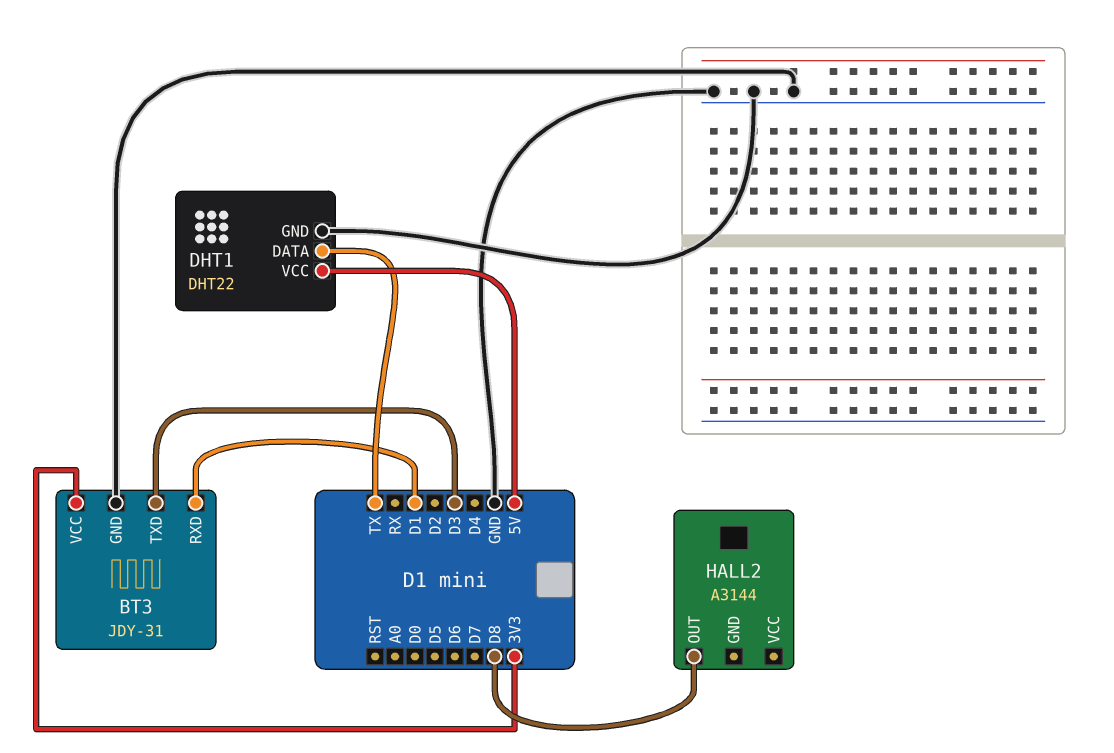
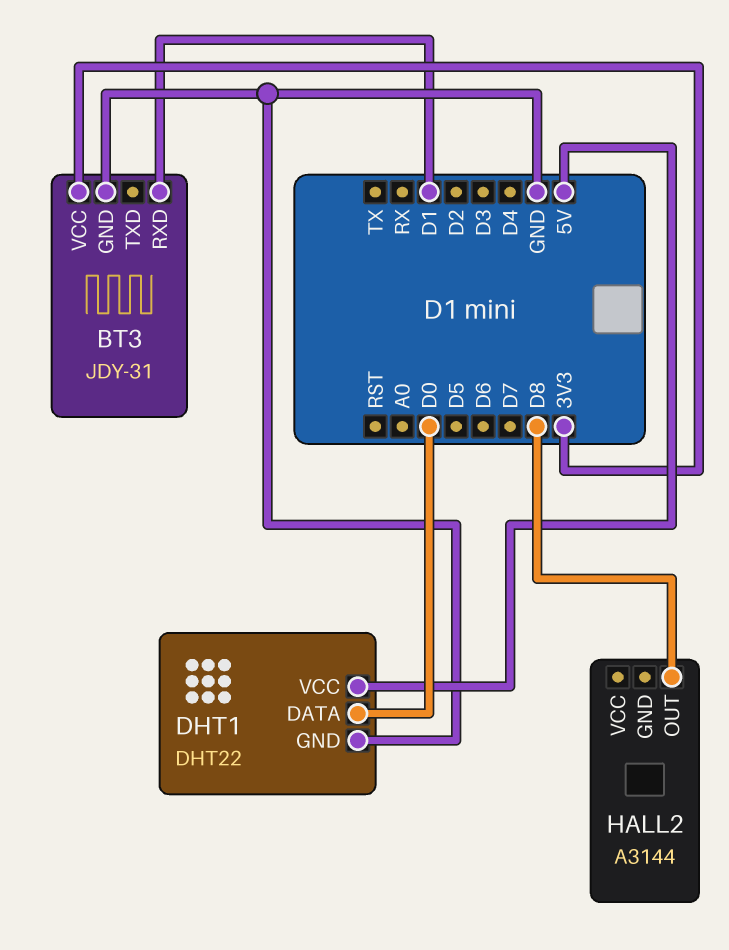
BT3 pin TXD: D3 -> none
DHT1 pin DATA: TX -> D0

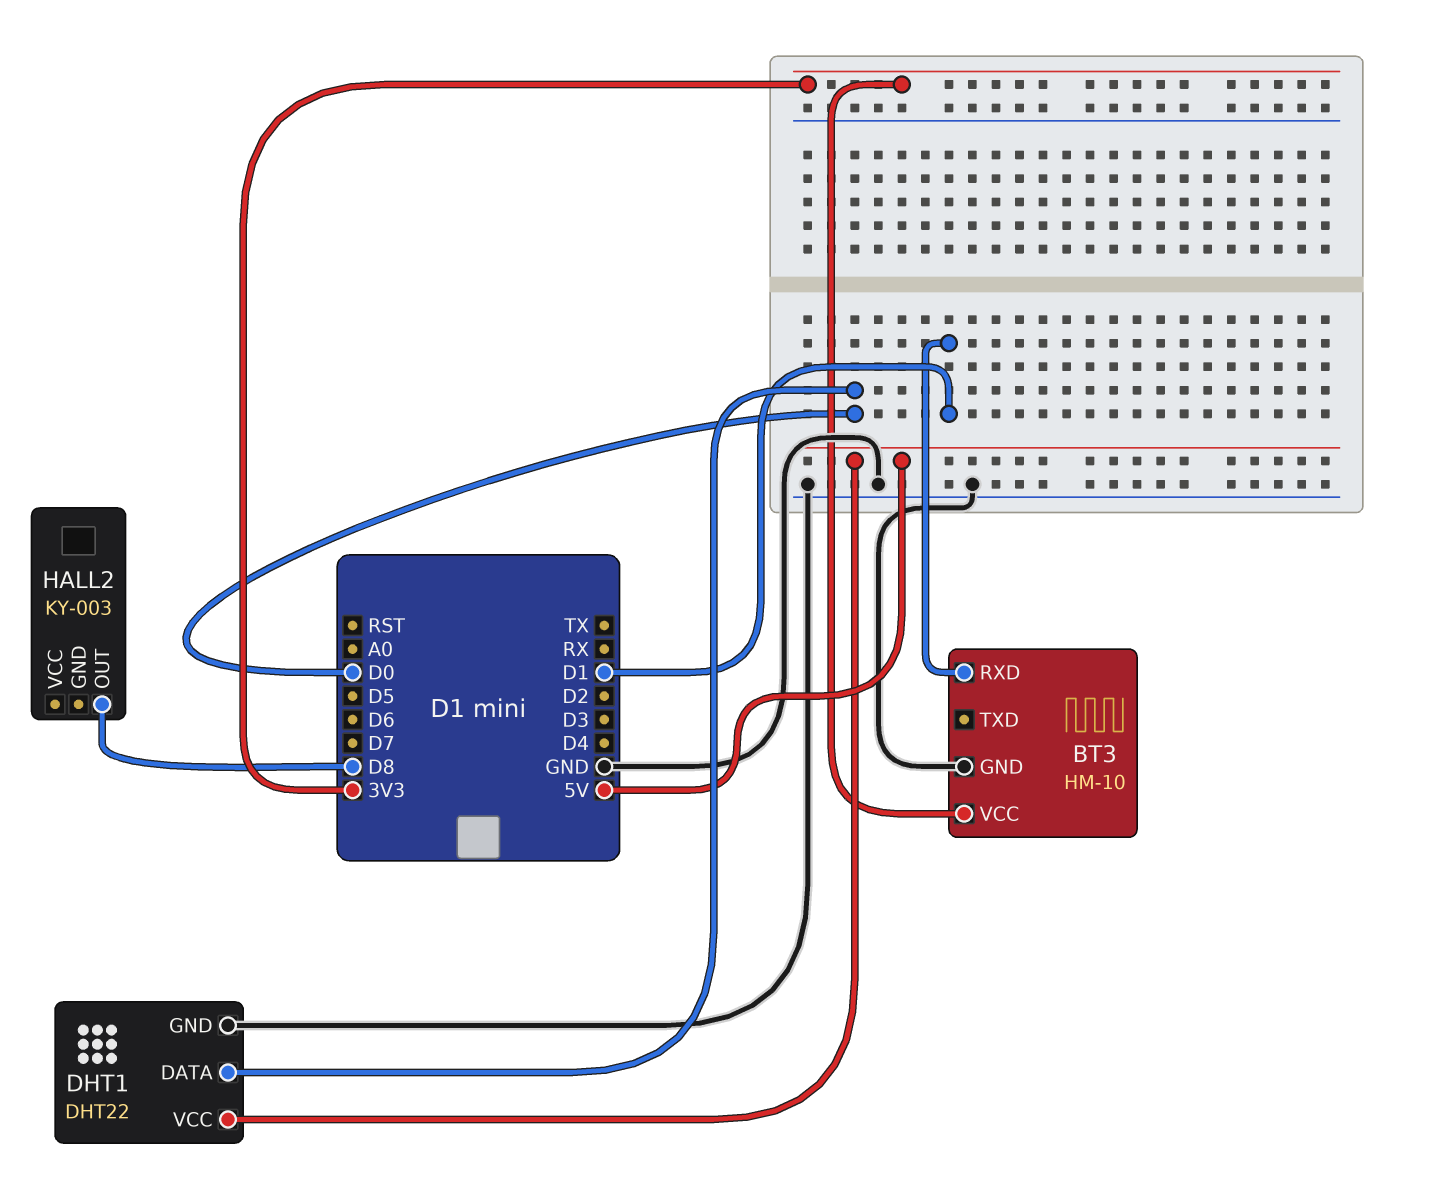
BT3: JDY-31 -> HM-10
HALL2: A3144 -> KY-003

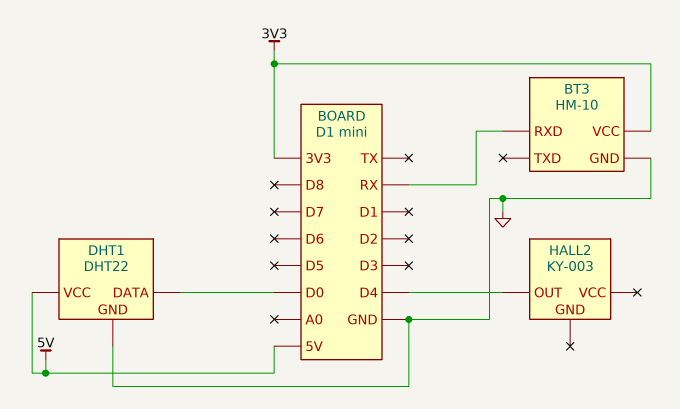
BT3 pin RXD: D1 -> RX
HALL2 pin OUT: D8 -> D4

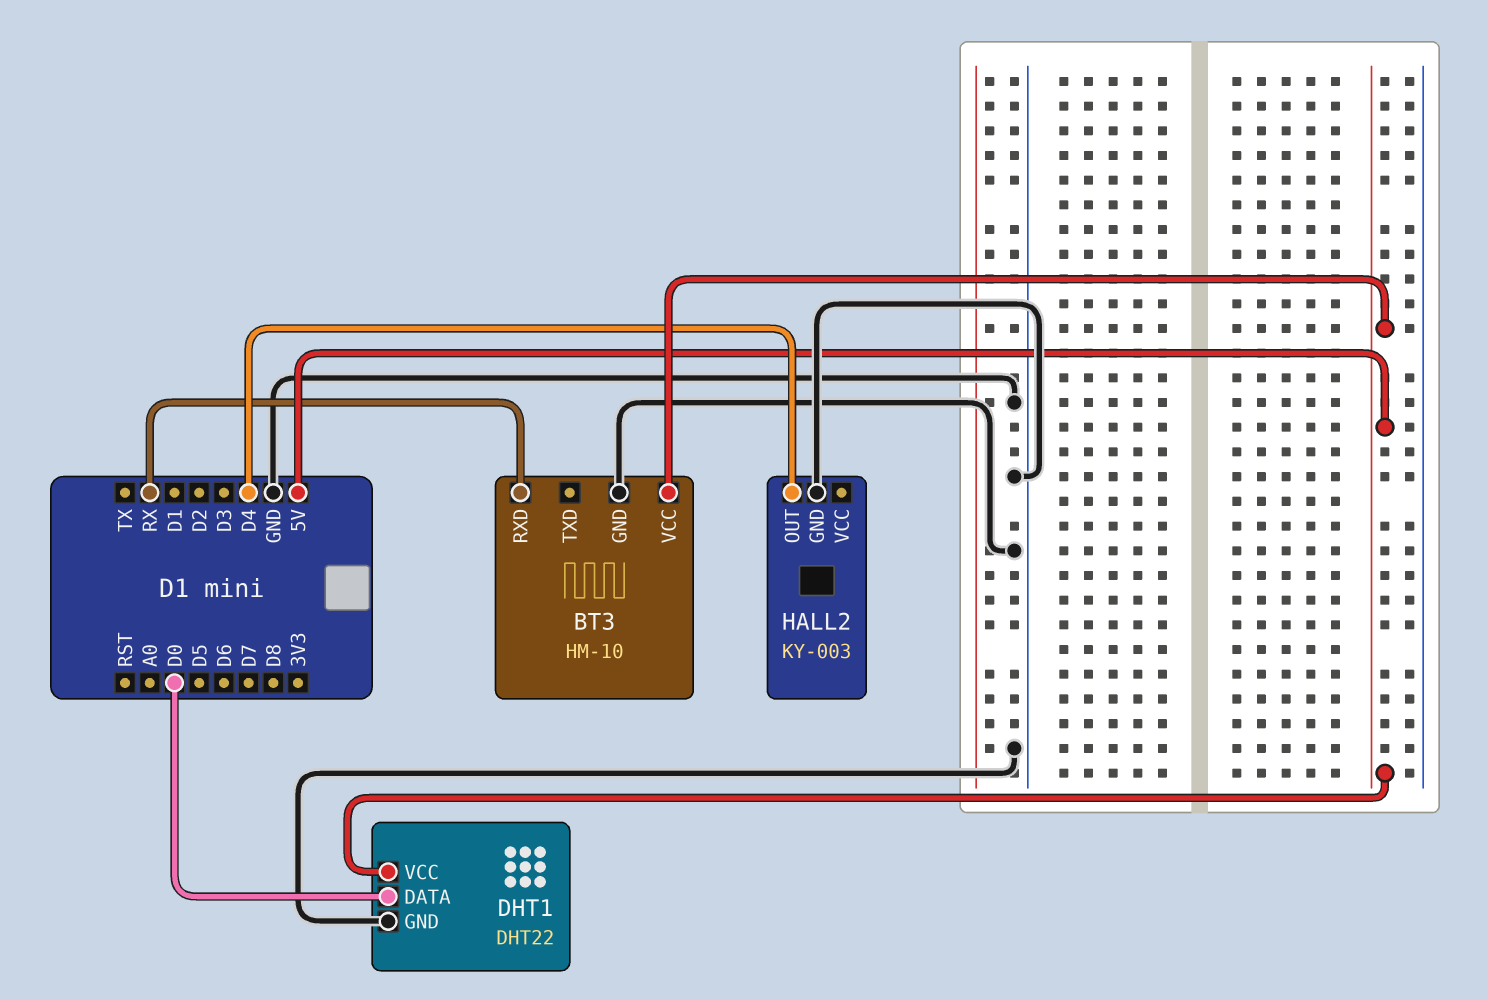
BT3 pin VCC: 3V3 -> 5V
HALL2 pin GND: none -> GND

